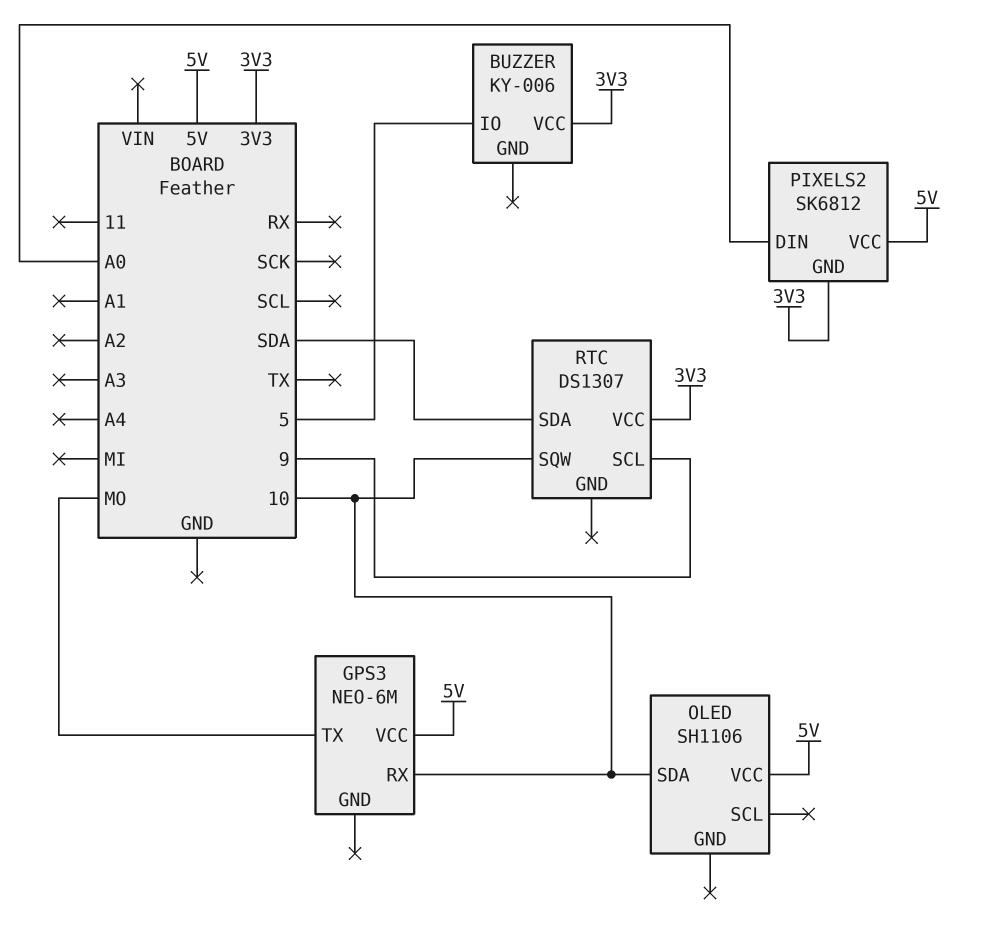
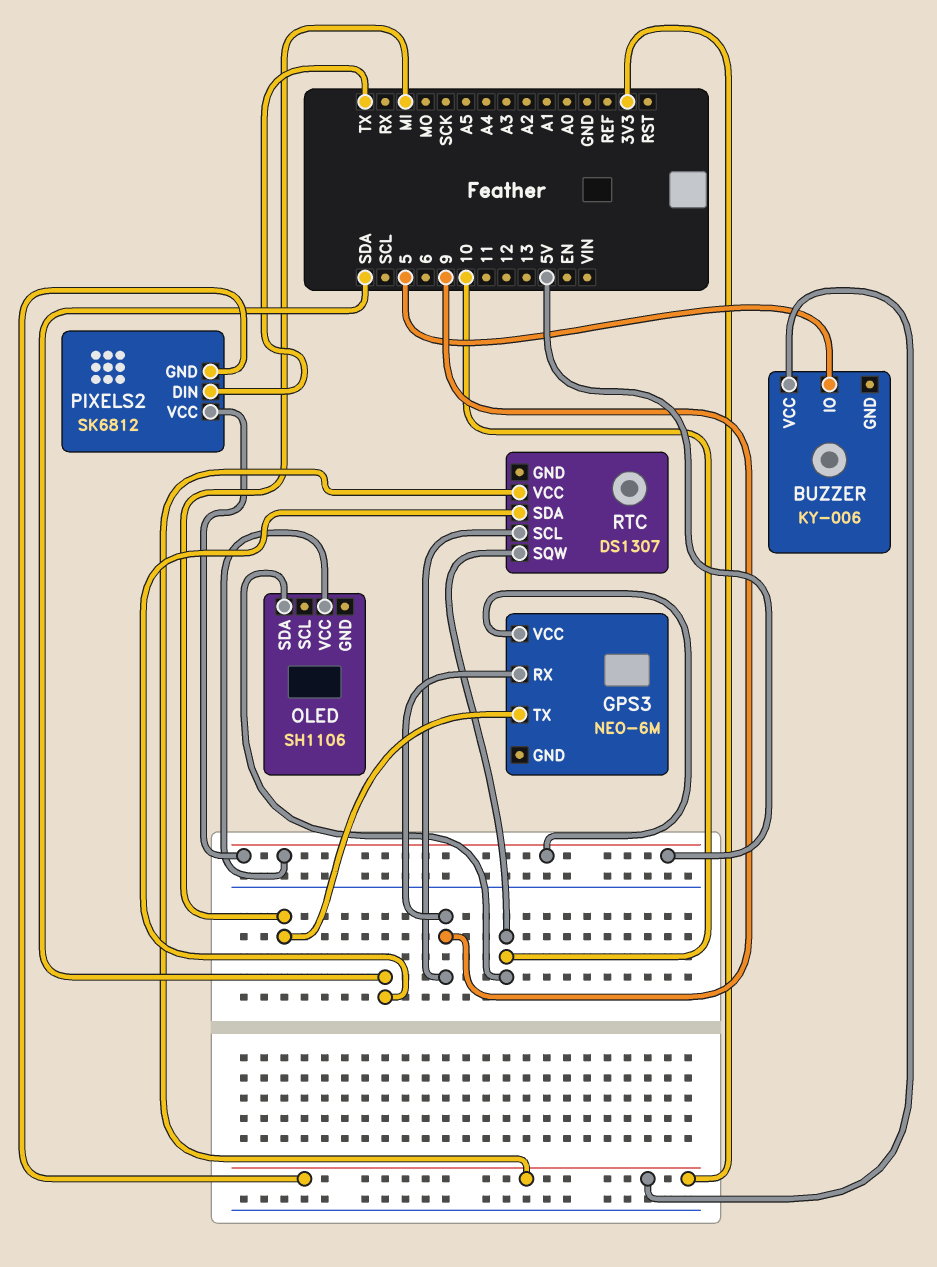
GPS3 pin RX: 10 -> 9
GPS3 pin TX: MO -> MI
PIXELS2 pin DIN: A0 -> TX

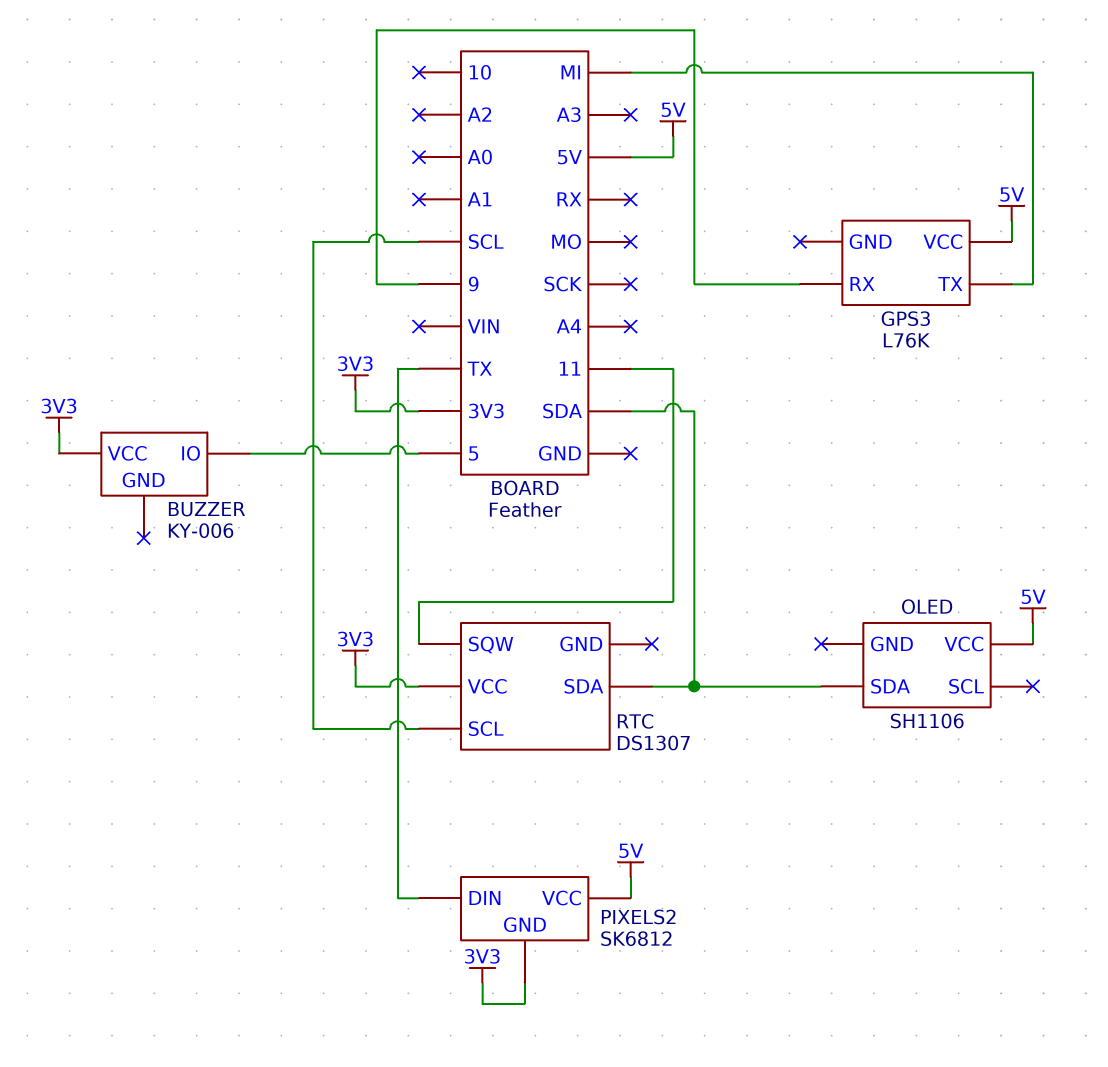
GPS3: NEO-6M -> L76K
OLED pin SDA: 10 -> SDA
RTC pin SCL: 9 -> SCL
RTC pin SQW: 10 -> 11

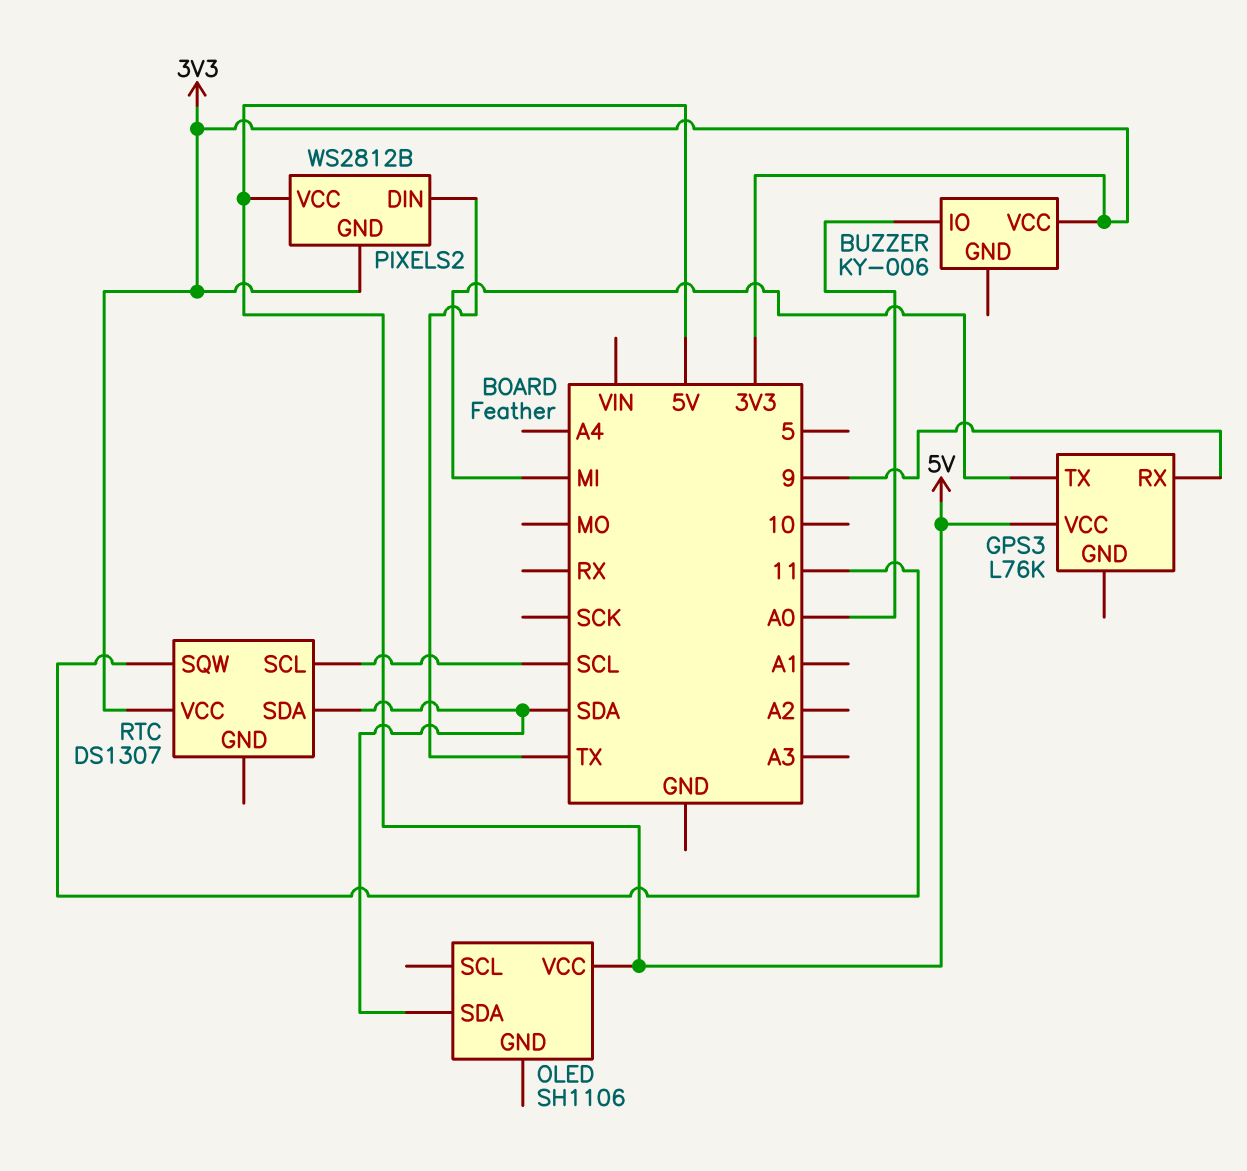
BUZZER pin IO: 5 -> A0
PIXELS2: SK6812 -> WS2812B

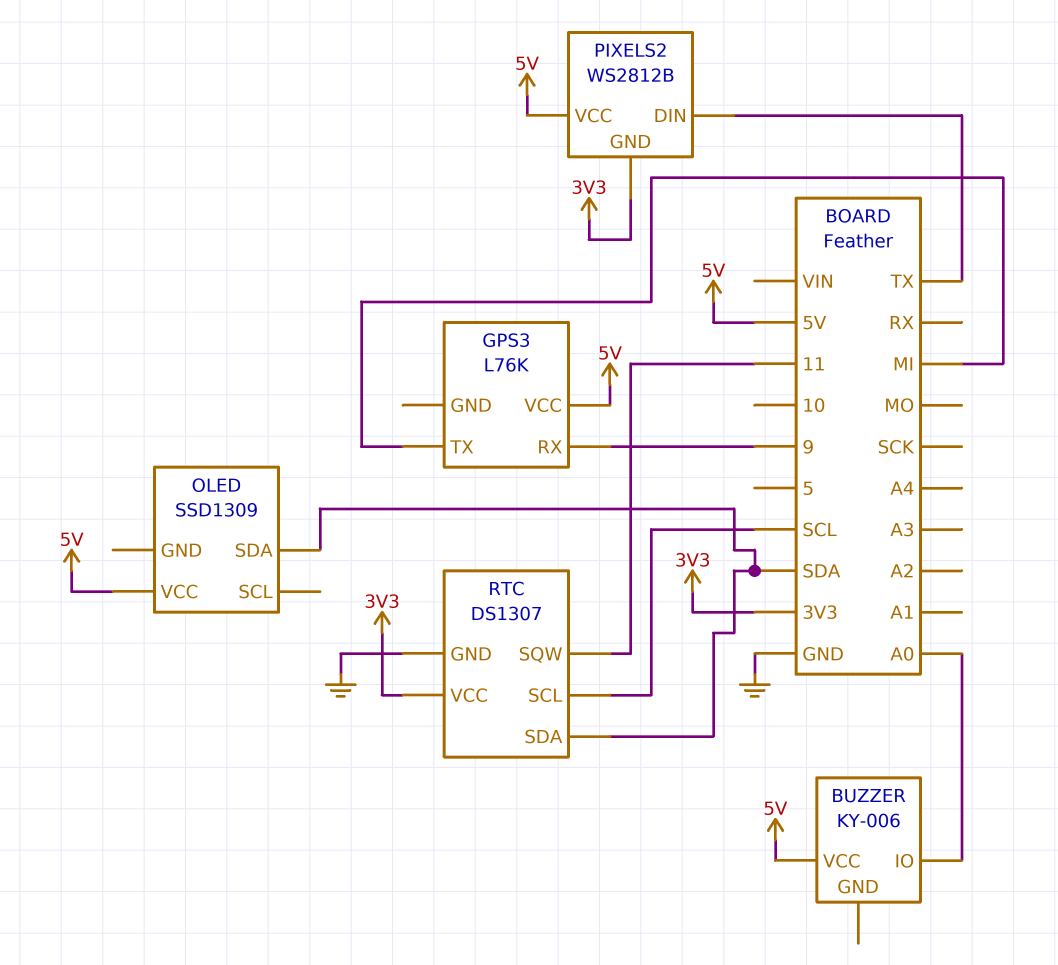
BUZZER pin VCC: 3V3 -> 5V
OLED: SH1106 -> SSD1309
RTC pin GND: none -> GND

